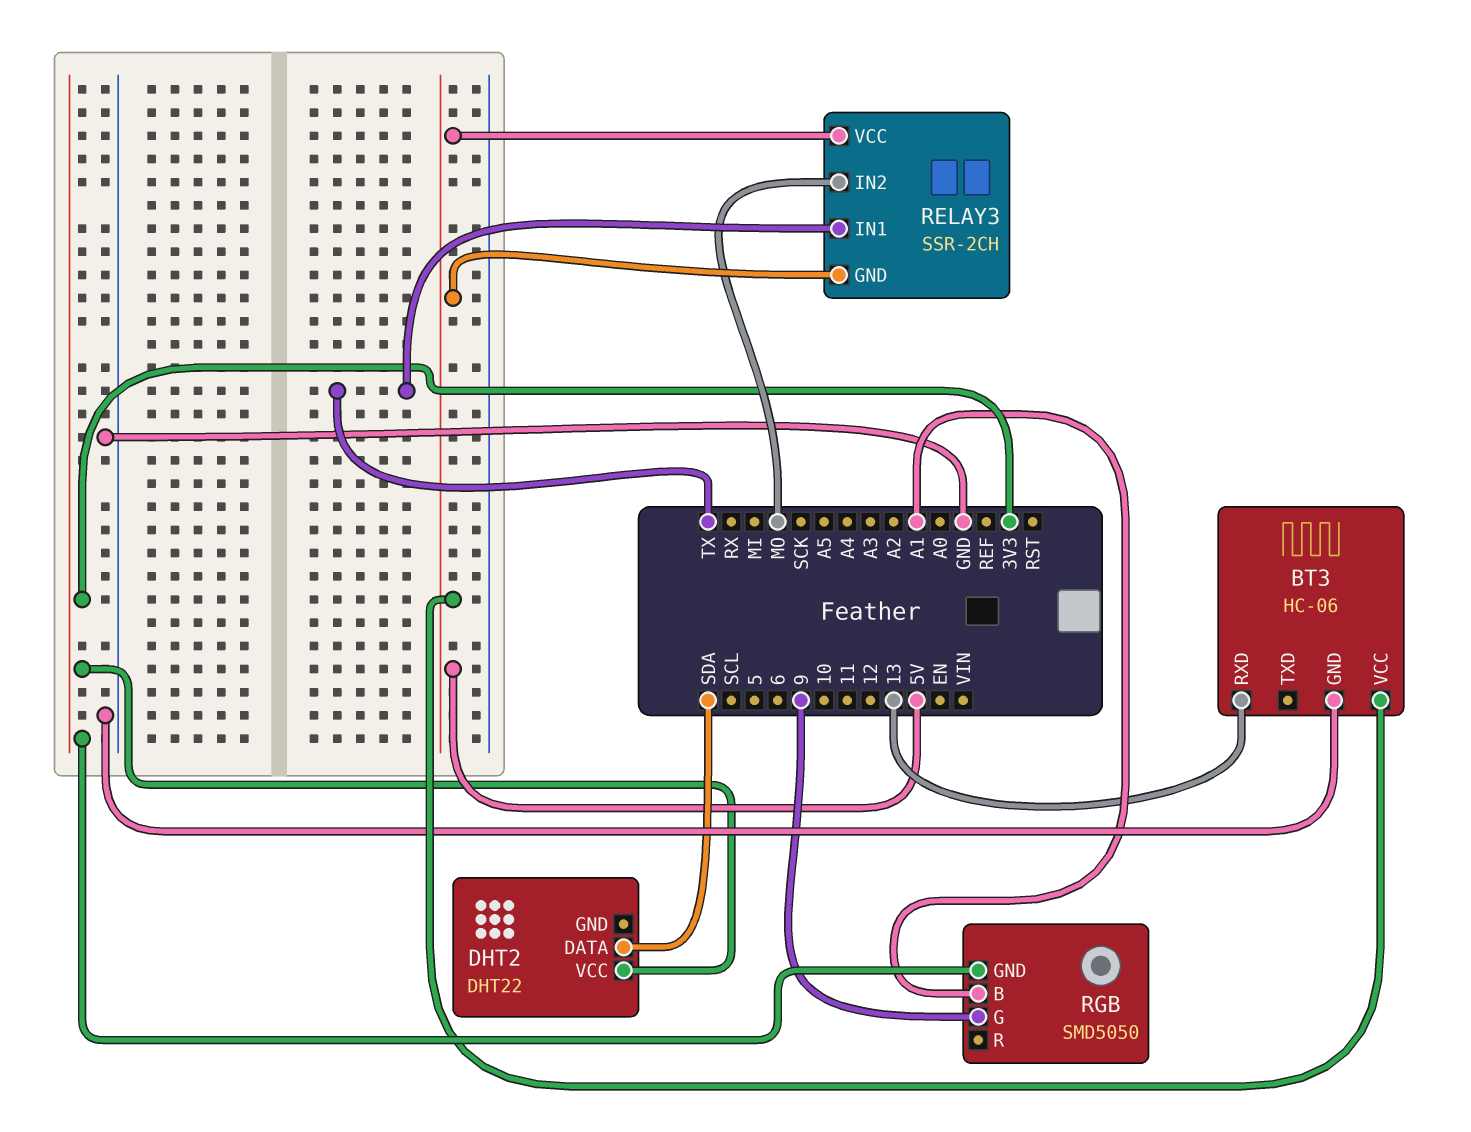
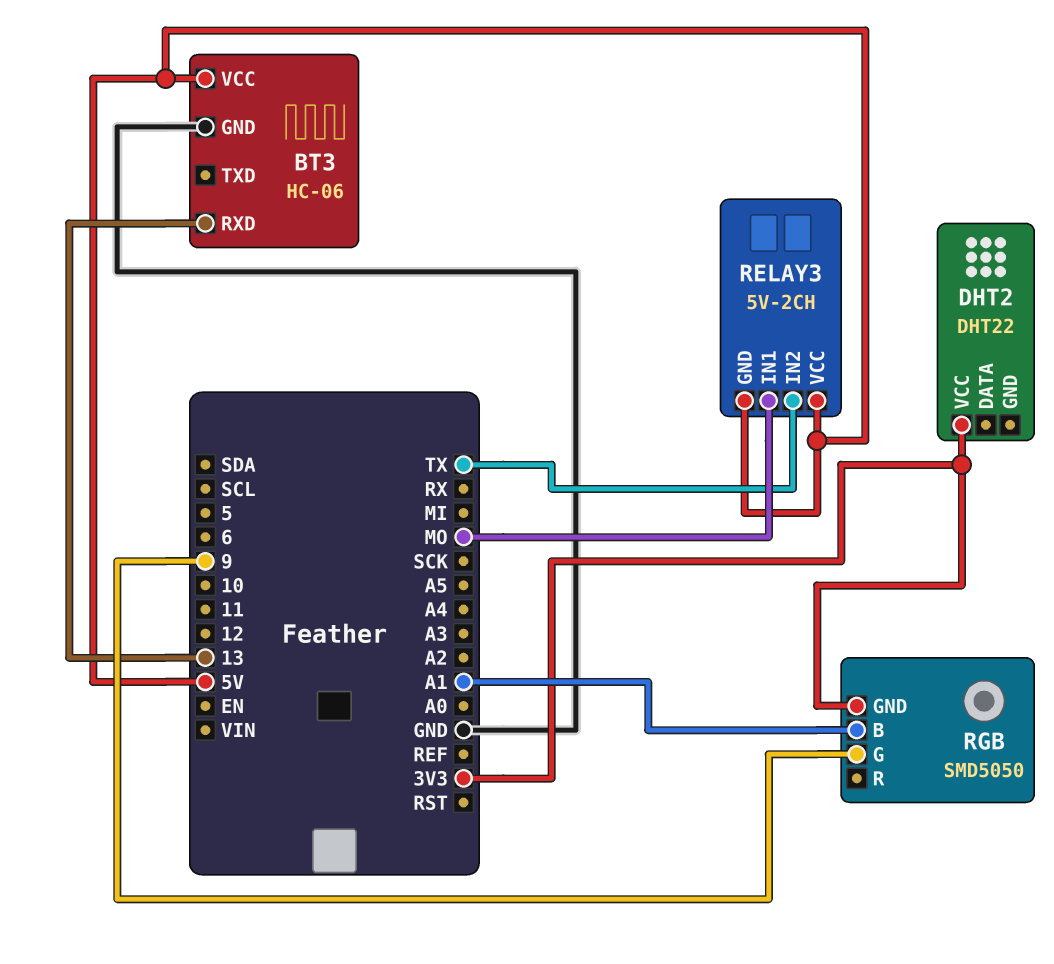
DHT2 pin DATA: SDA -> none
RELAY3: SSR-2CH -> 5V-2CH
RELAY3 pin IN1: TX -> MO
RELAY3 pin IN2: MO -> TX

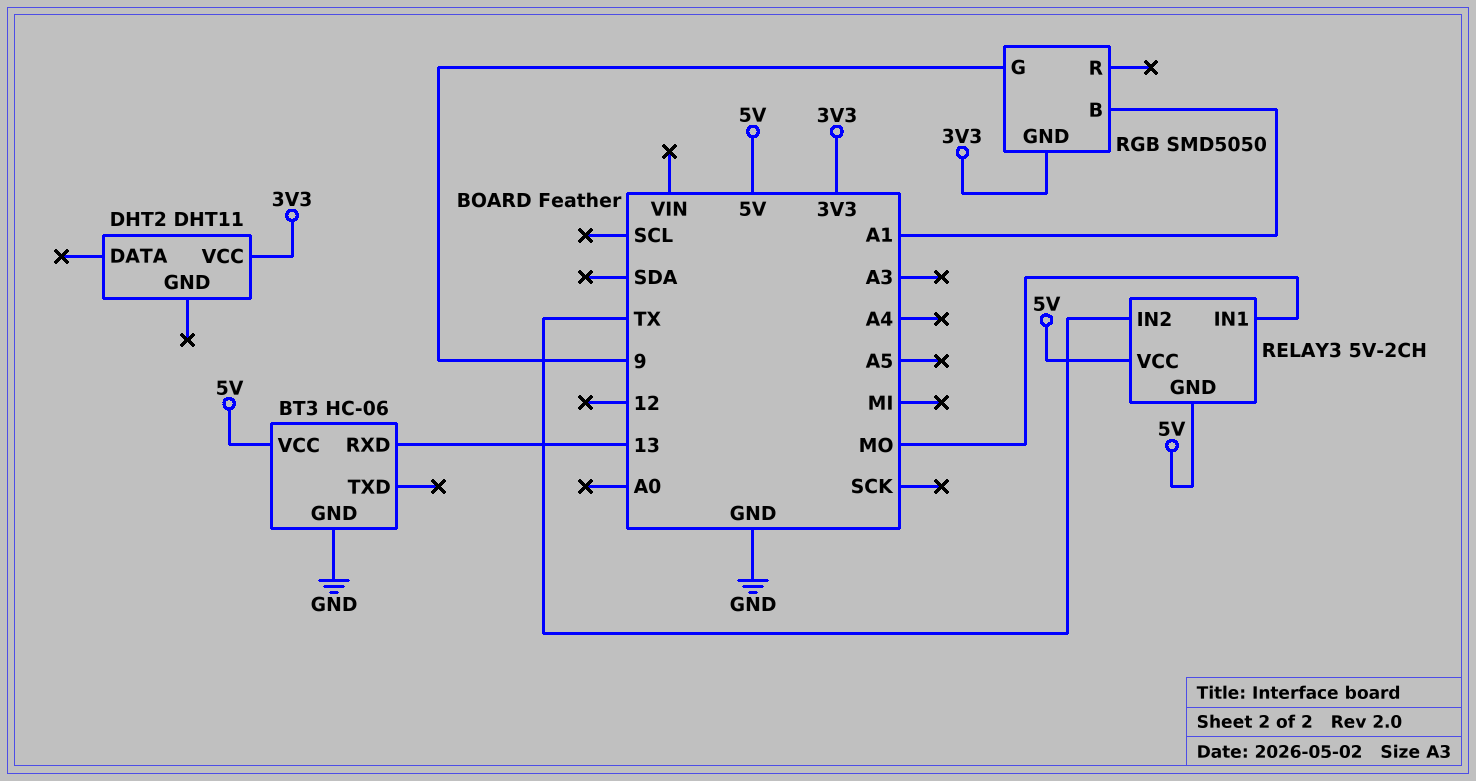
DHT2: DHT22 -> DHT11

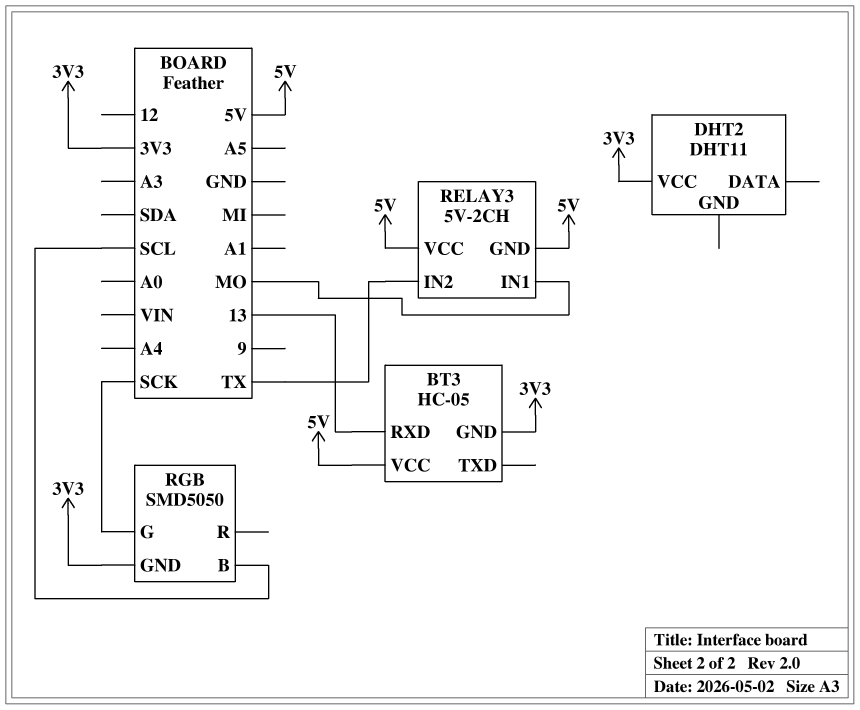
BT3: HC-06 -> HC-05
BT3 pin GND: GND -> 3V3
RGB pin B: A1 -> SCL
RGB pin G: 9 -> SCK

